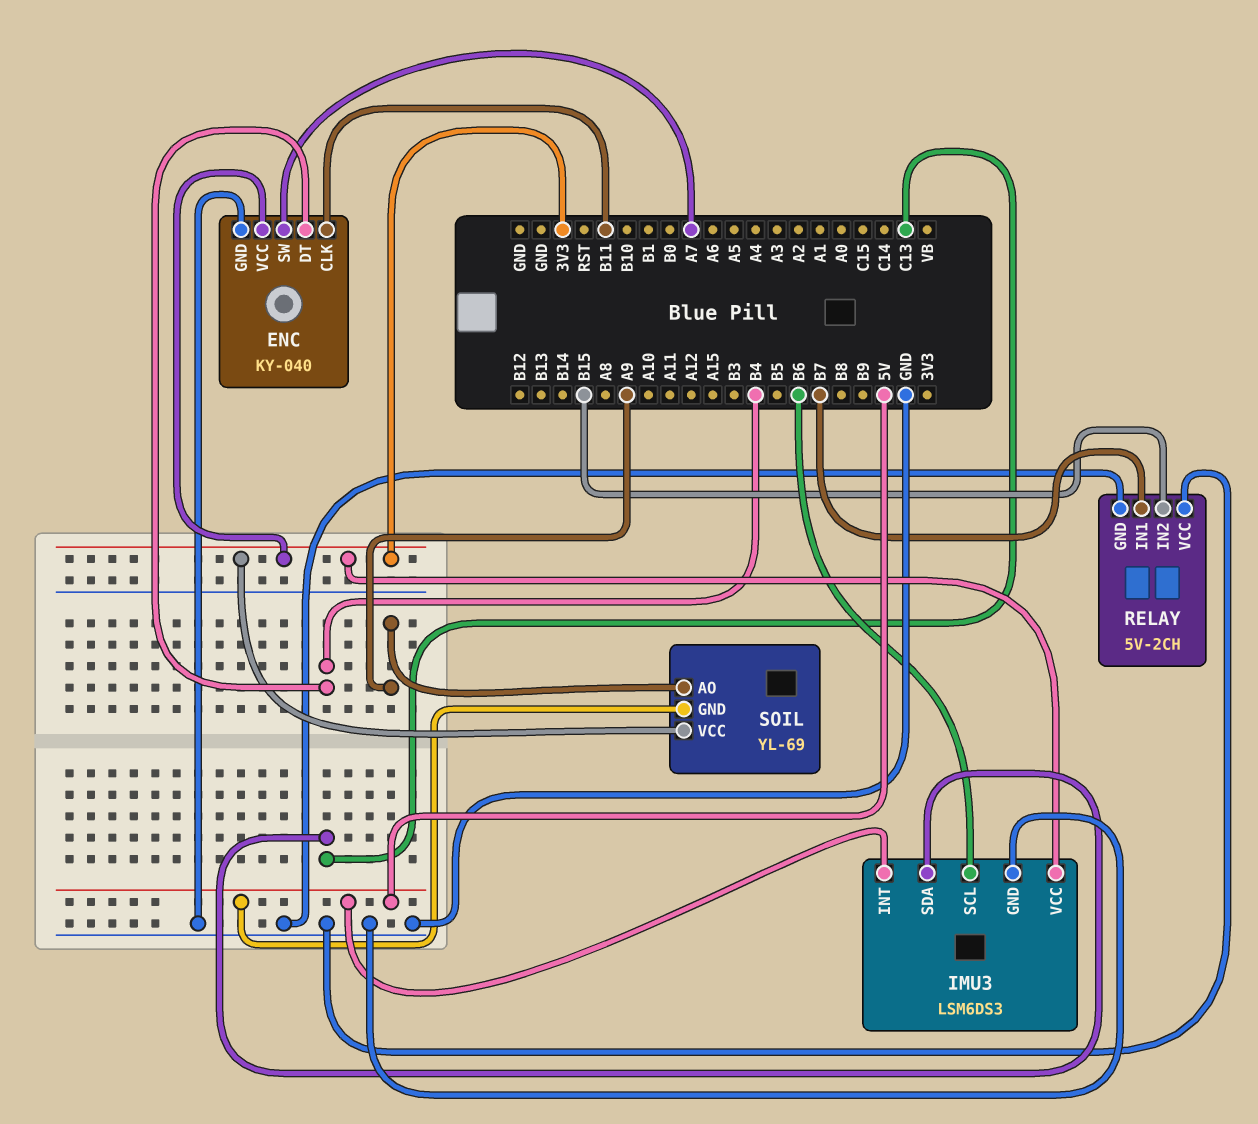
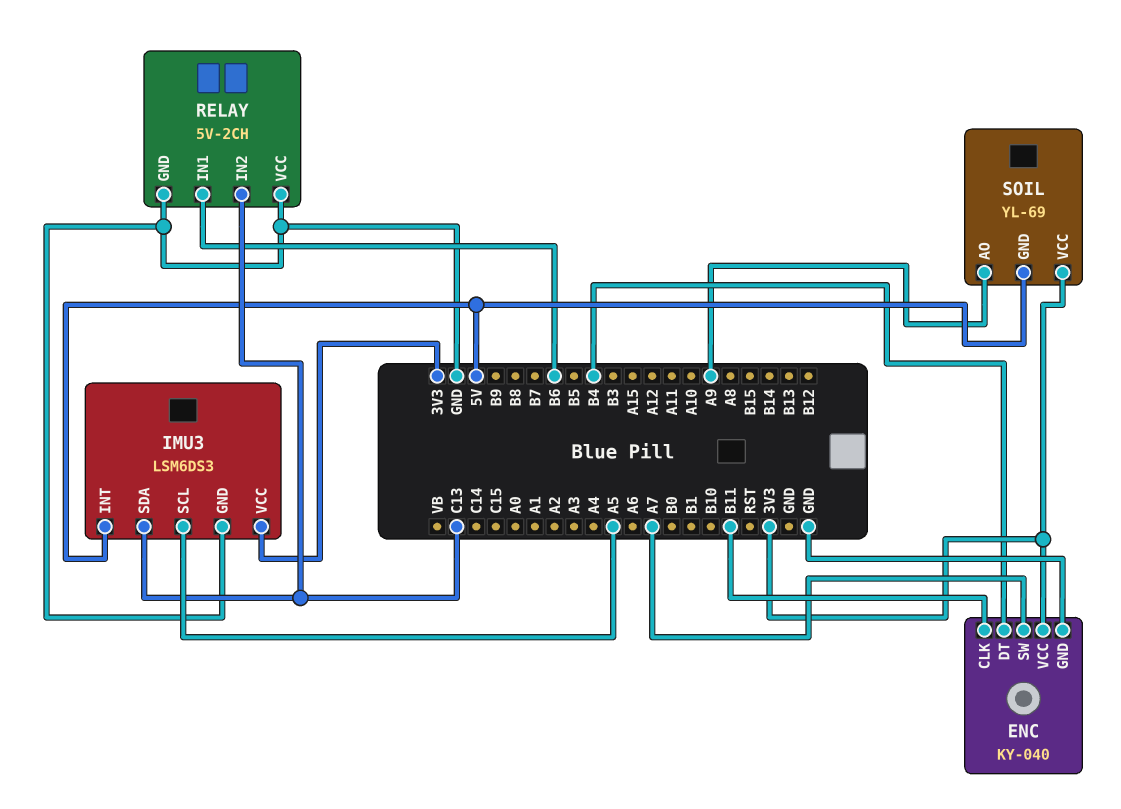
IMU3 pin SCL: B6 -> A5
RELAY pin IN1: B7 -> B6
RELAY pin IN2: B15 -> C13

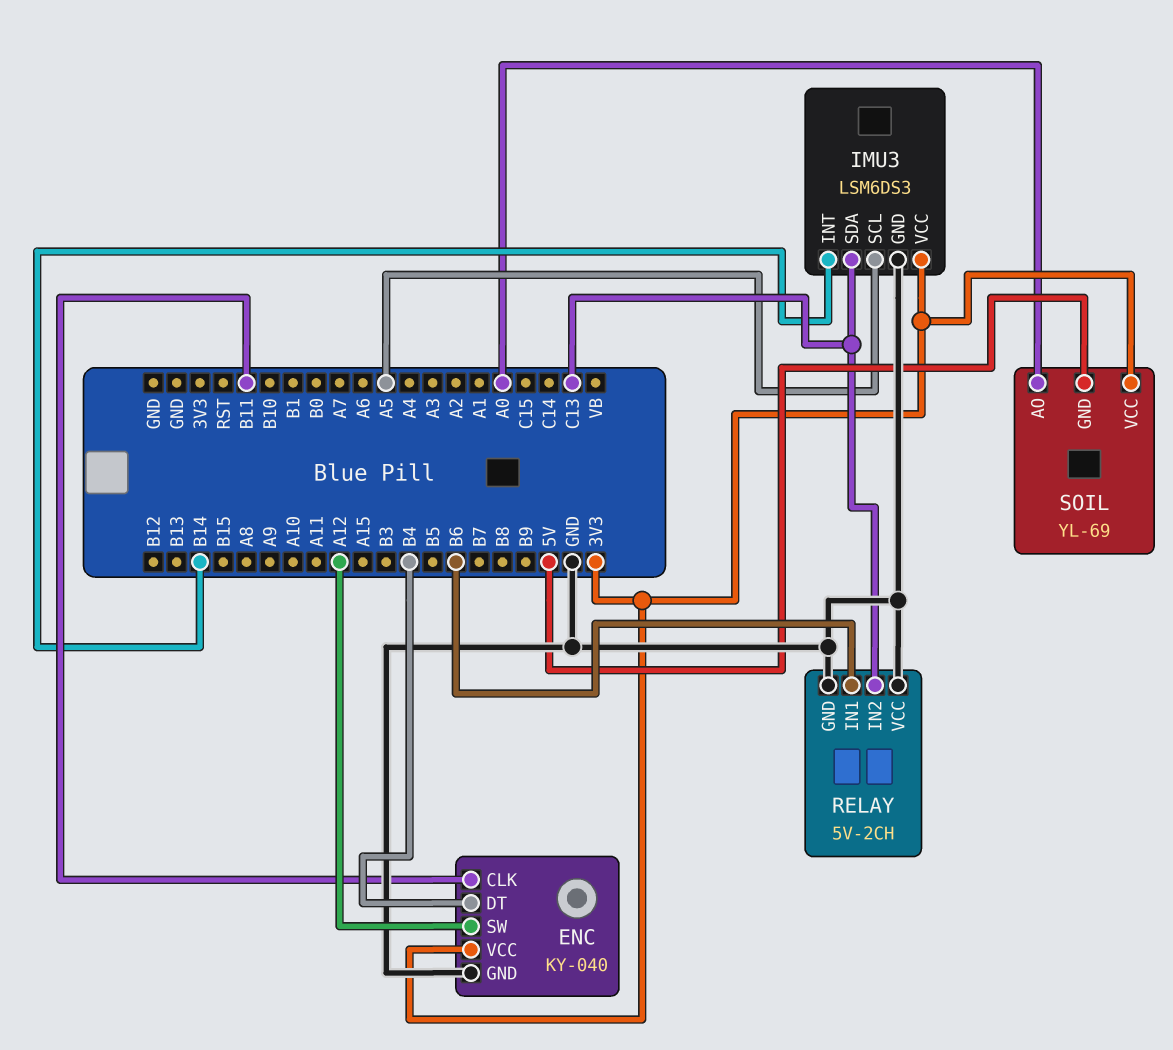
ENC pin SW: A7 -> A12
IMU3 pin INT: 5V -> B14
SOIL pin AO: A9 -> A0

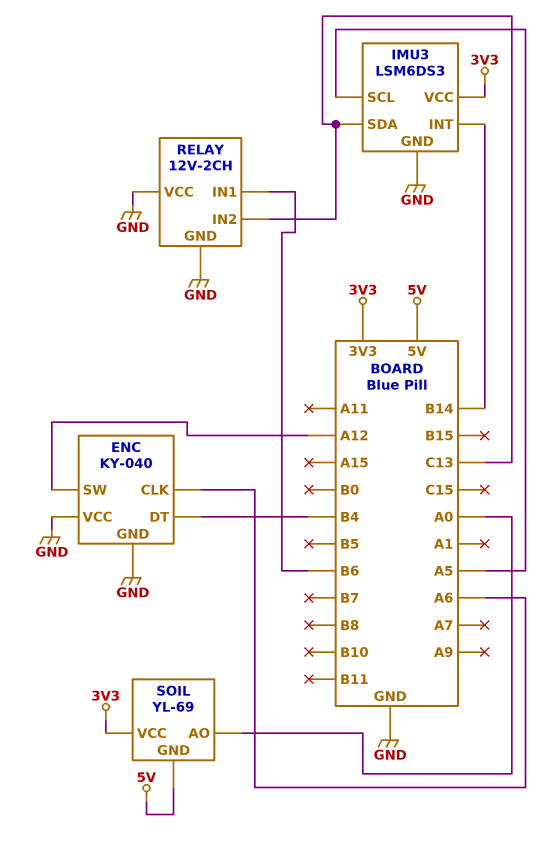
ENC pin CLK: B11 -> A6
ENC pin VCC: 3V3 -> GND
RELAY: 5V-2CH -> 12V-2CH

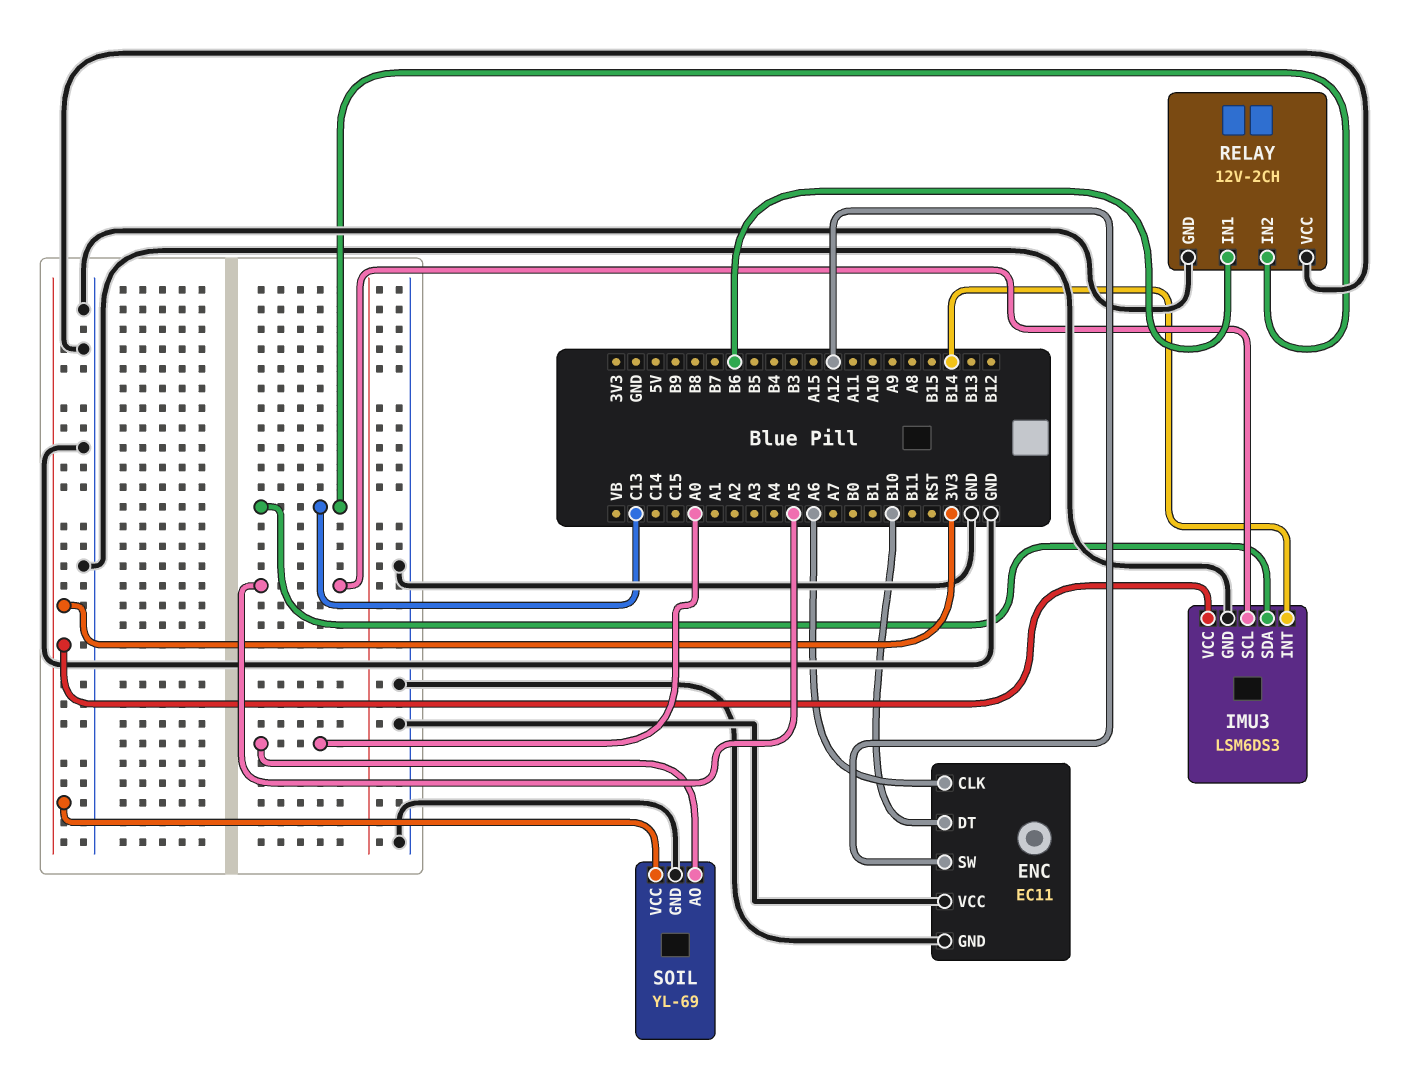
ENC: KY-040 -> EC11
ENC pin DT: B4 -> B10
SOIL pin GND: 5V -> GND

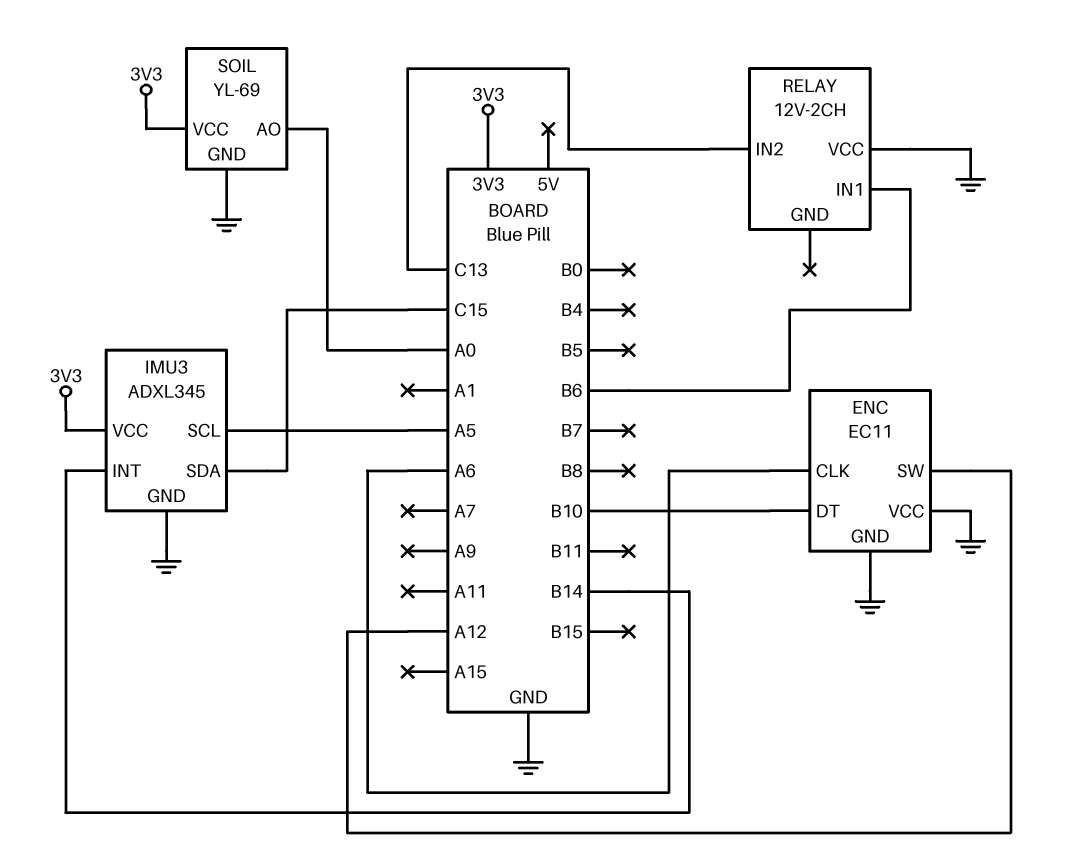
IMU3: LSM6DS3 -> ADXL345
IMU3 pin SDA: C13 -> C15
RELAY pin GND: GND -> none

